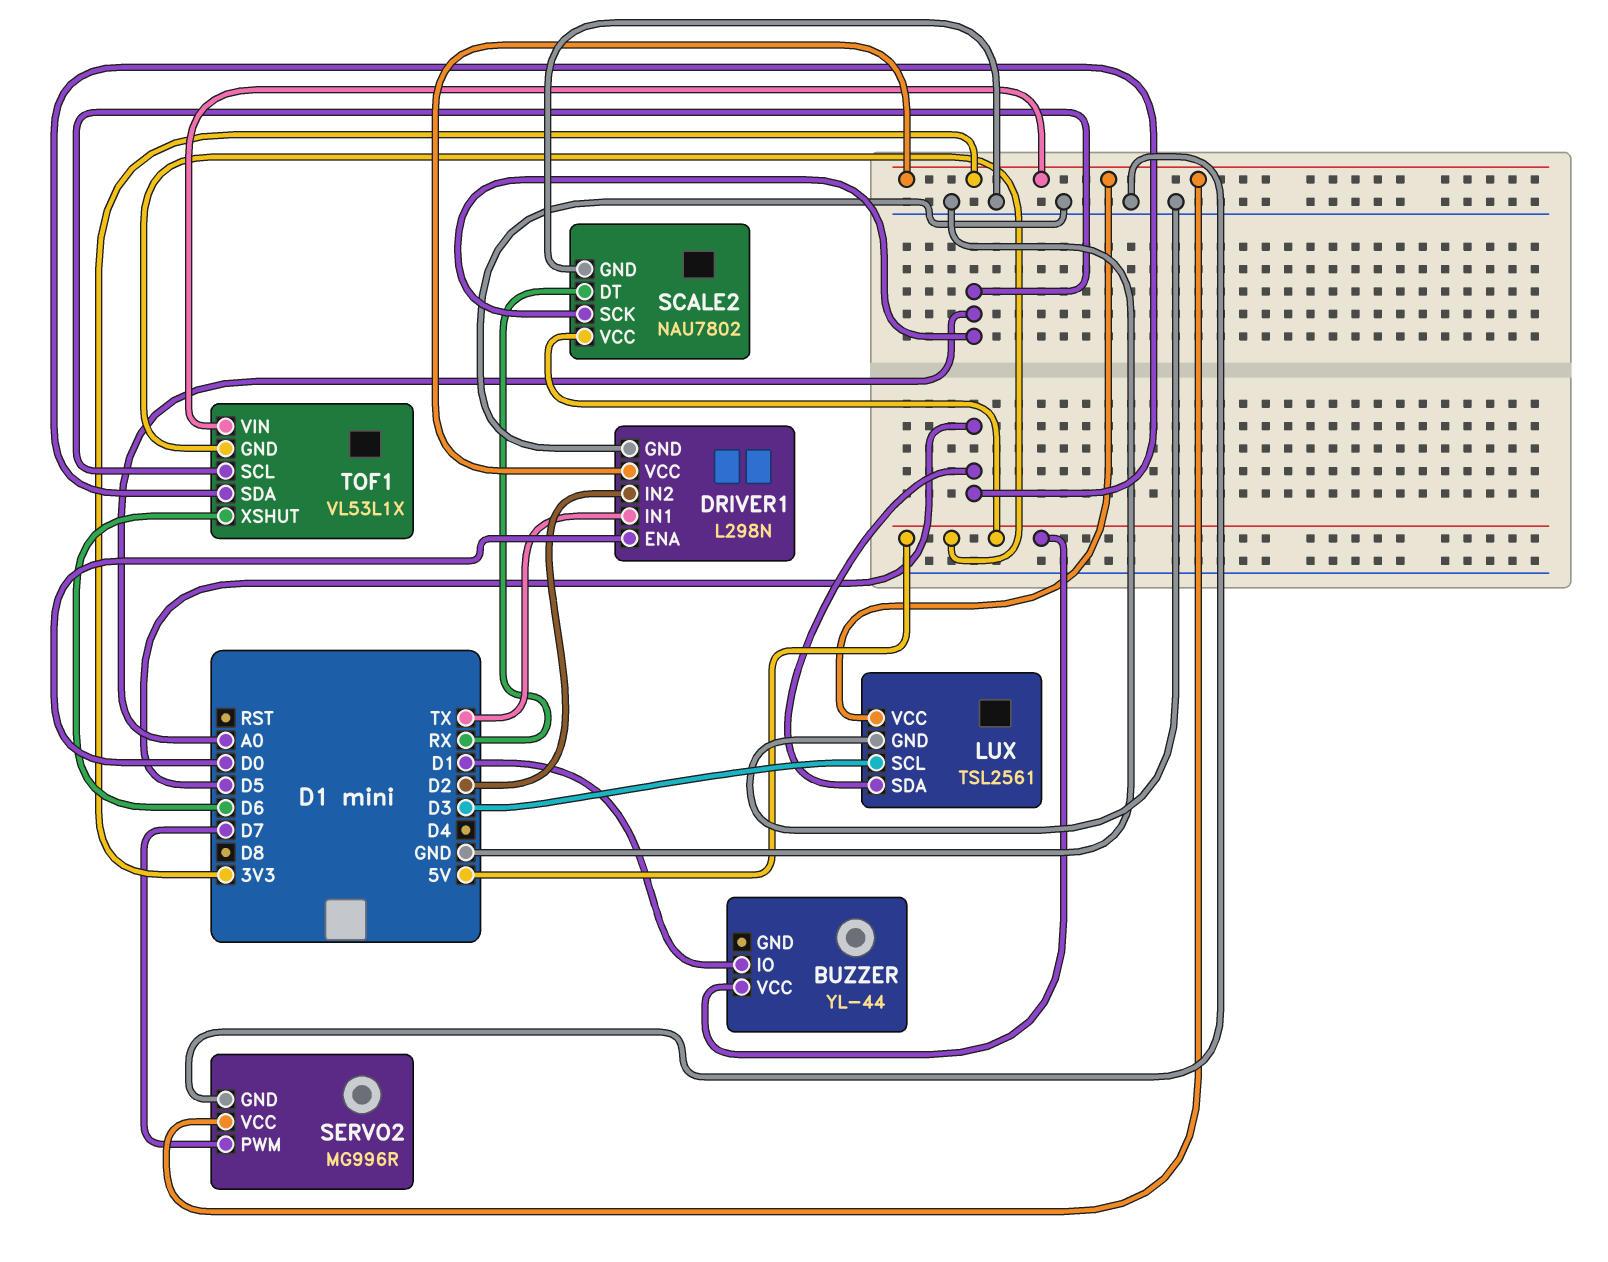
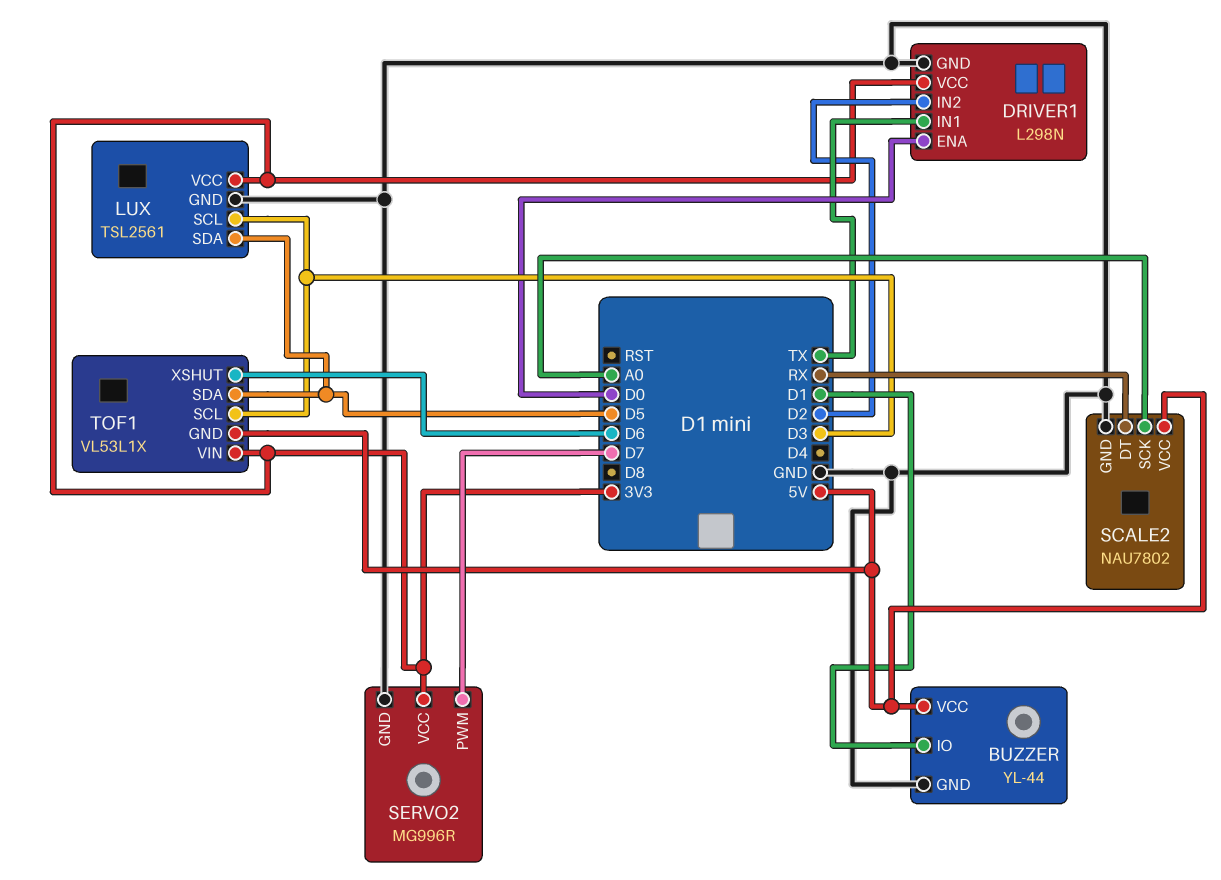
BUZZER pin GND: none -> GND
TOF1 pin SCL: A0 -> D3

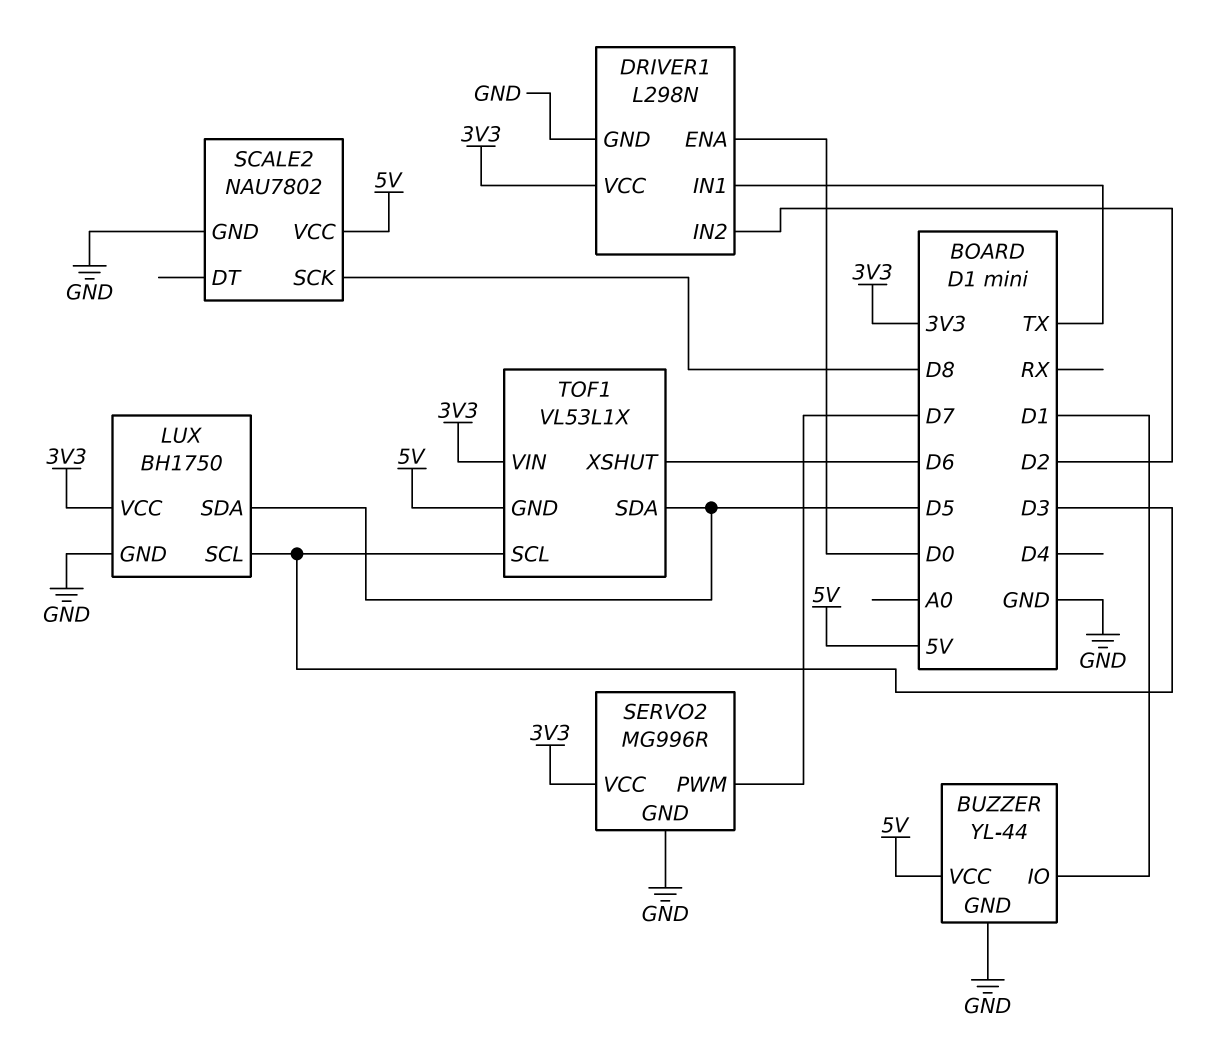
LUX: TSL2561 -> BH1750
SCALE2 pin DT: RX -> none
SCALE2 pin SCK: A0 -> D8

